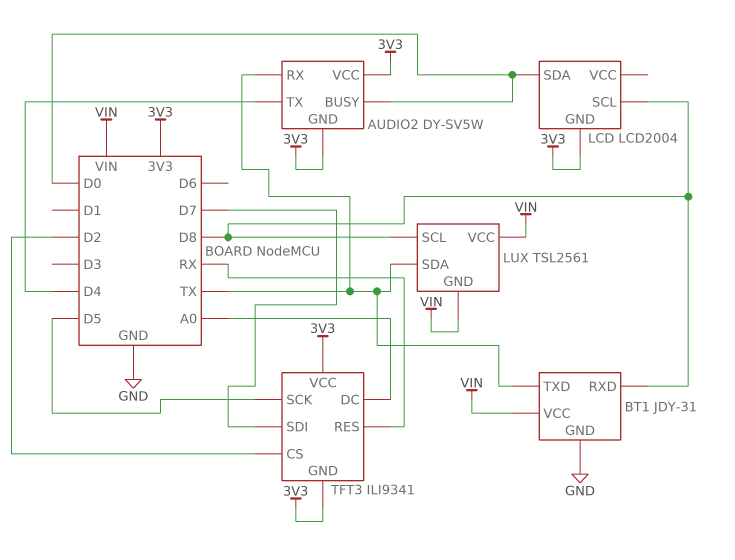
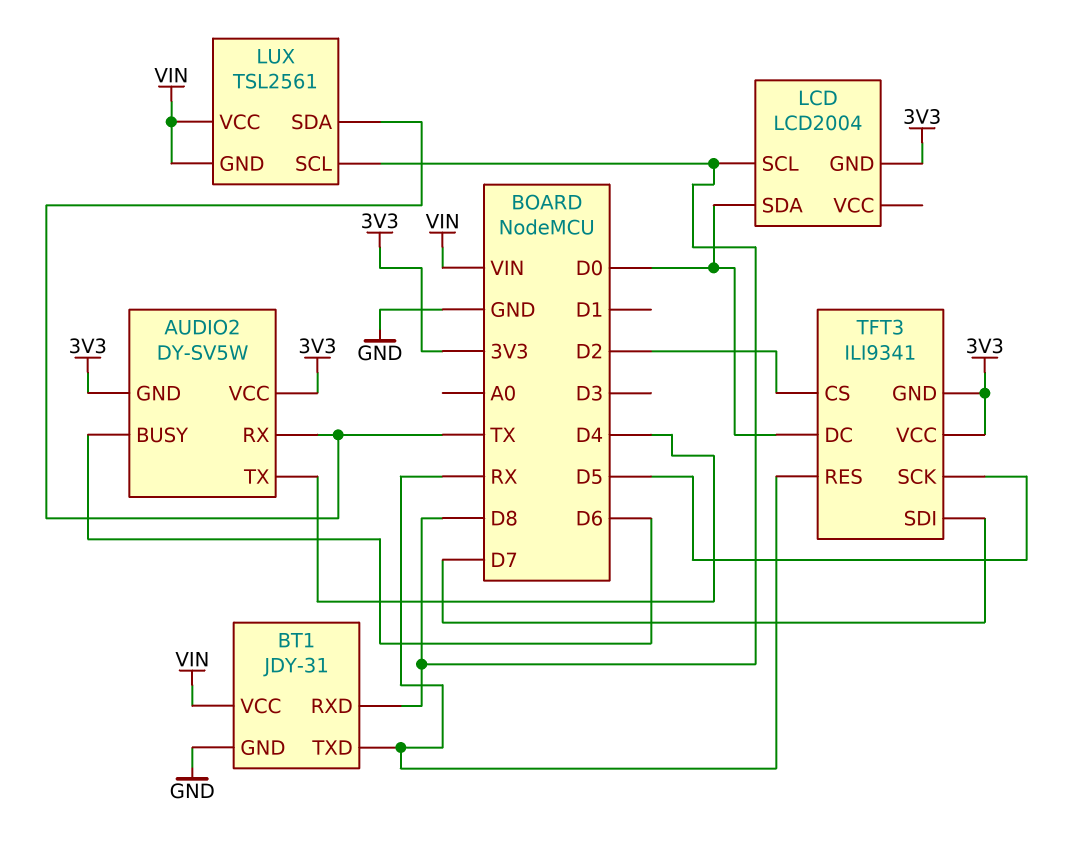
AUDIO2 pin BUSY: D0 -> D6
BT1 pin TXD: TX -> RX
TFT3 pin DC: A0 -> D0

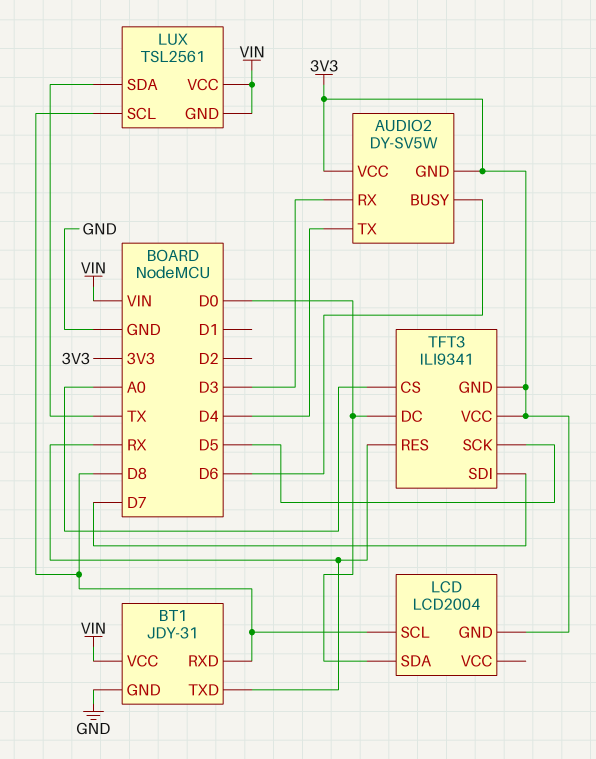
AUDIO2 pin RX: TX -> D3
TFT3 pin CS: D2 -> A0

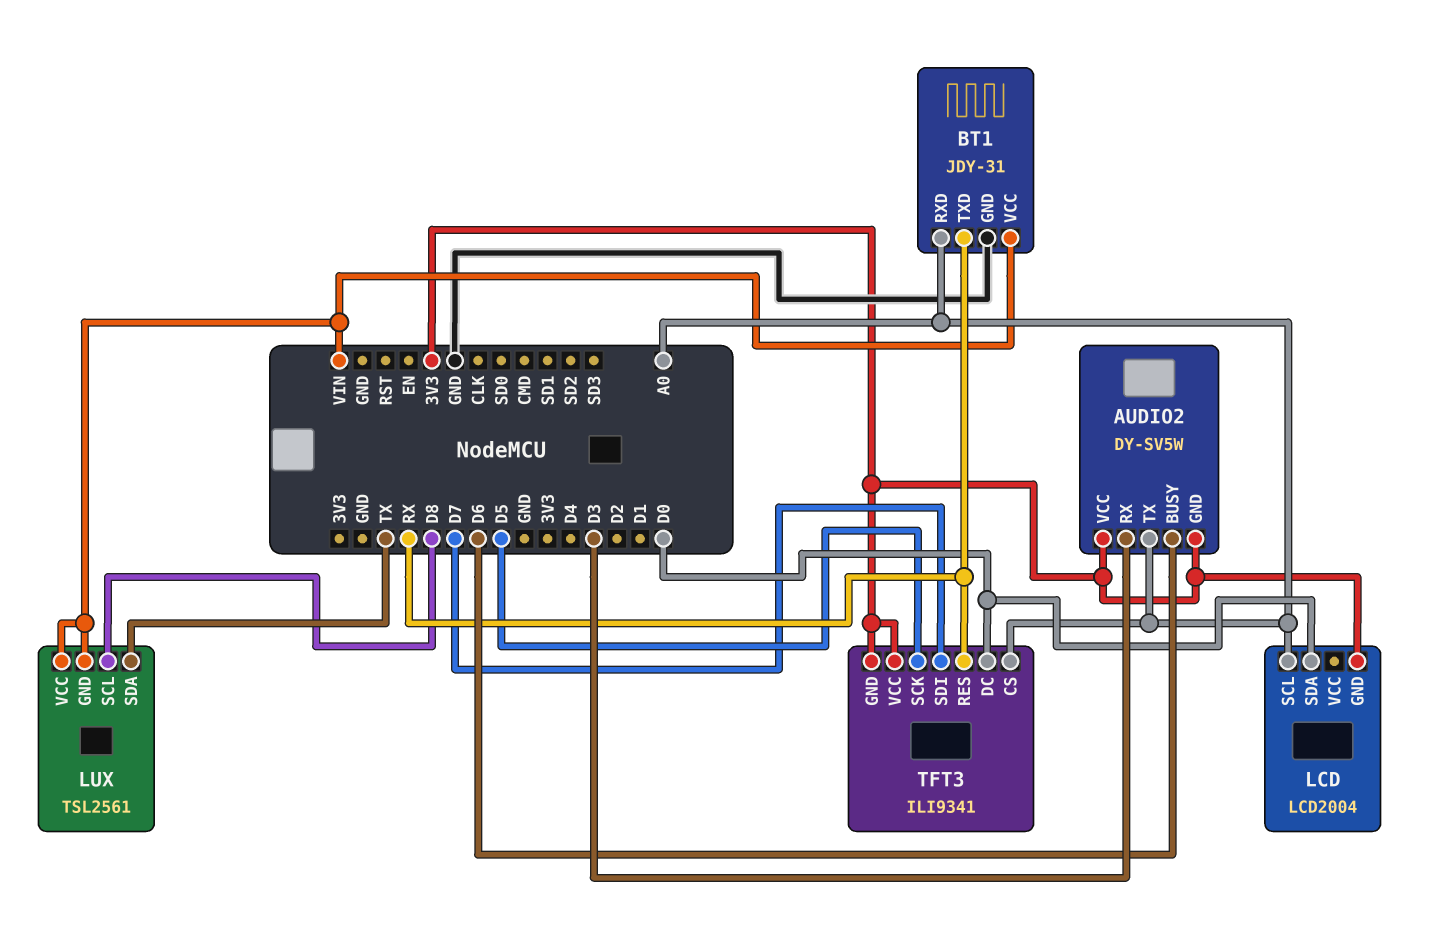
AUDIO2 pin TX: D4 -> A0
BT1 pin RXD: D8 -> A0
LCD pin SCL: D8 -> A0

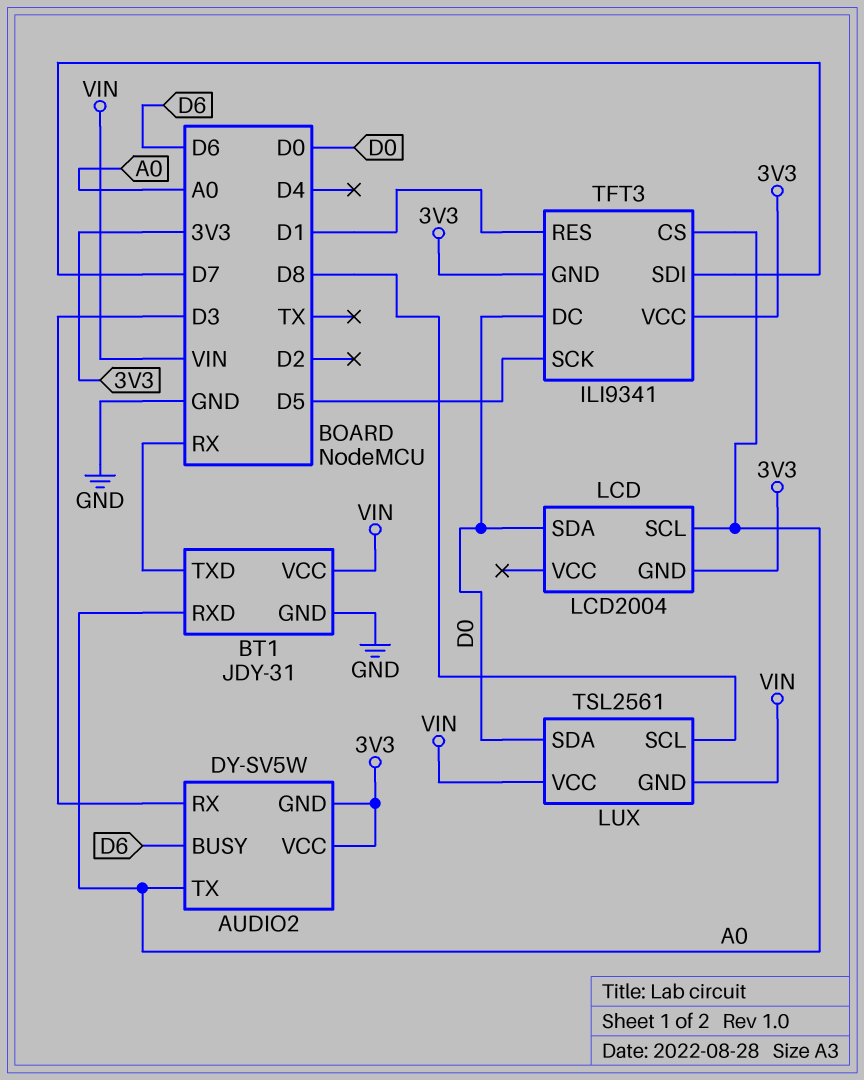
LUX pin SDA: TX -> D0
TFT3 pin RES: RX -> D1

